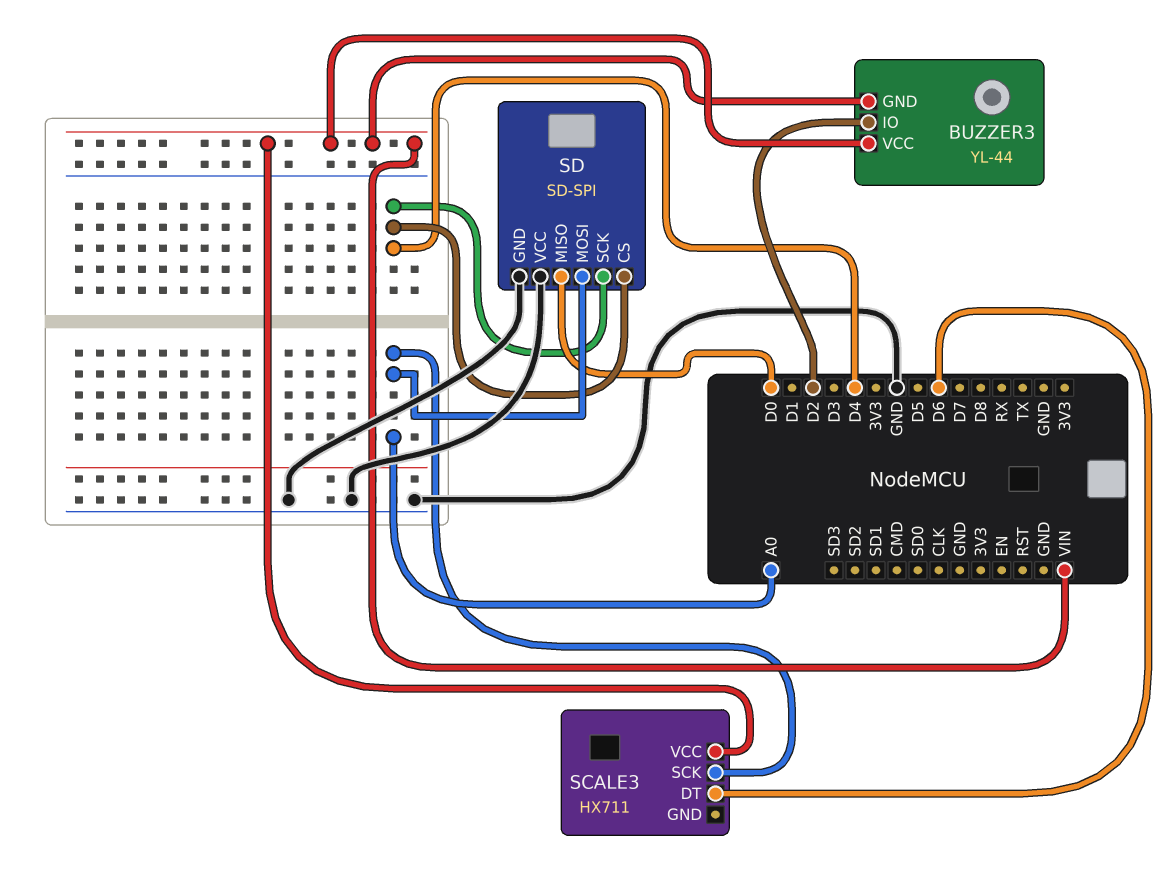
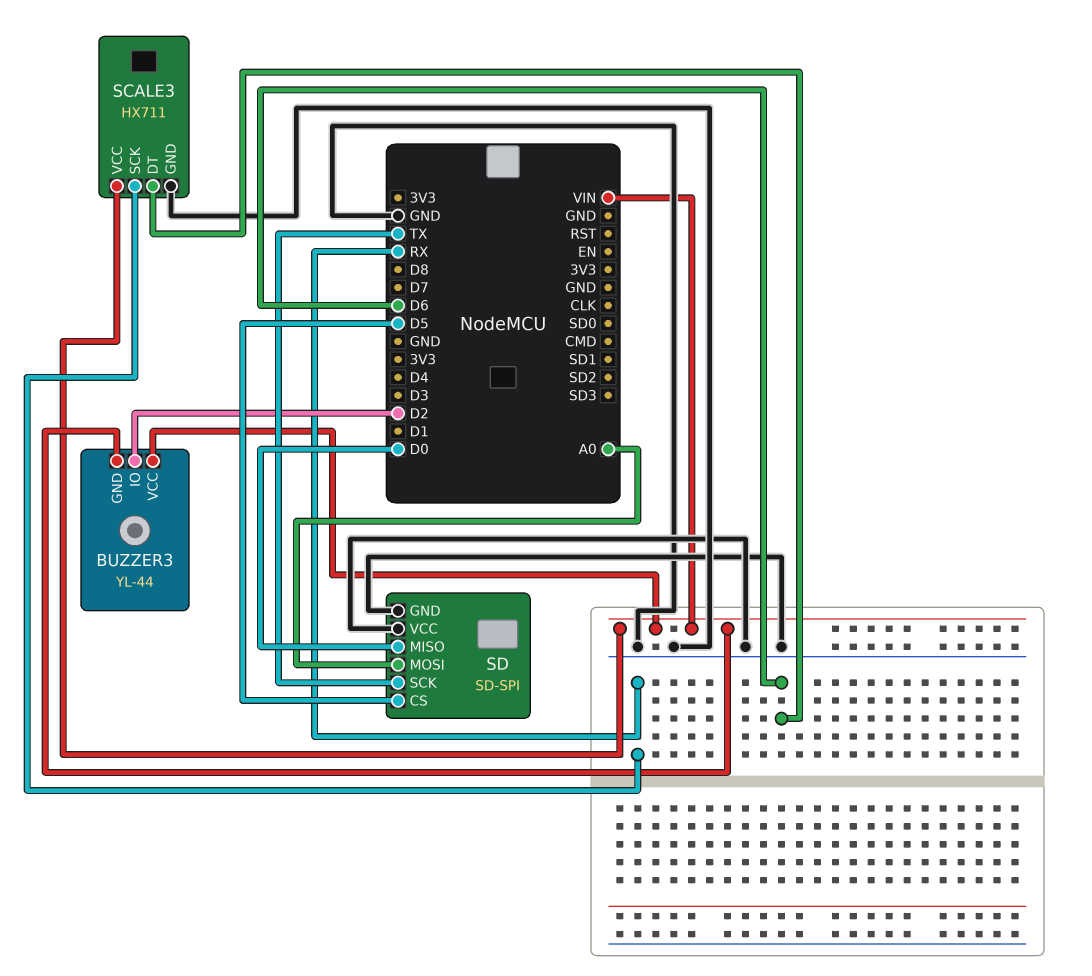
SCALE3 pin GND: none -> GND
SCALE3 pin SCK: A0 -> RX
SD pin CS: D4 -> D5
SD pin SCK: D4 -> TX

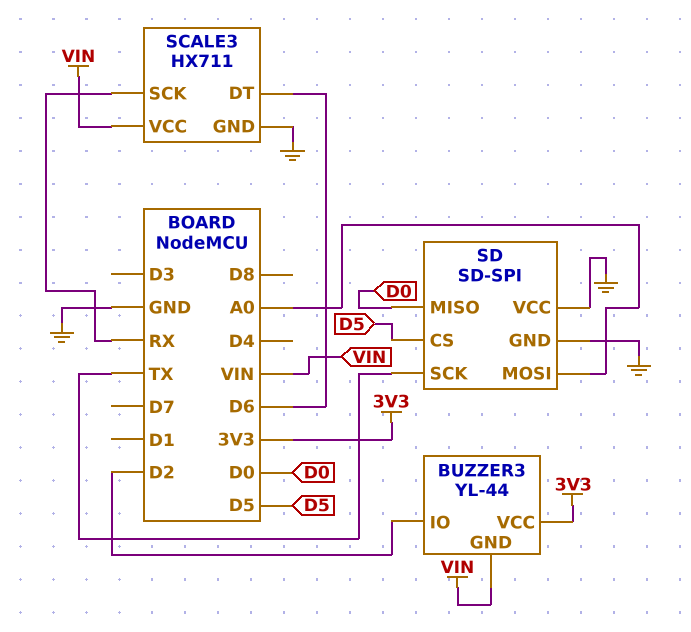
BUZZER3 pin VCC: VIN -> 3V3

